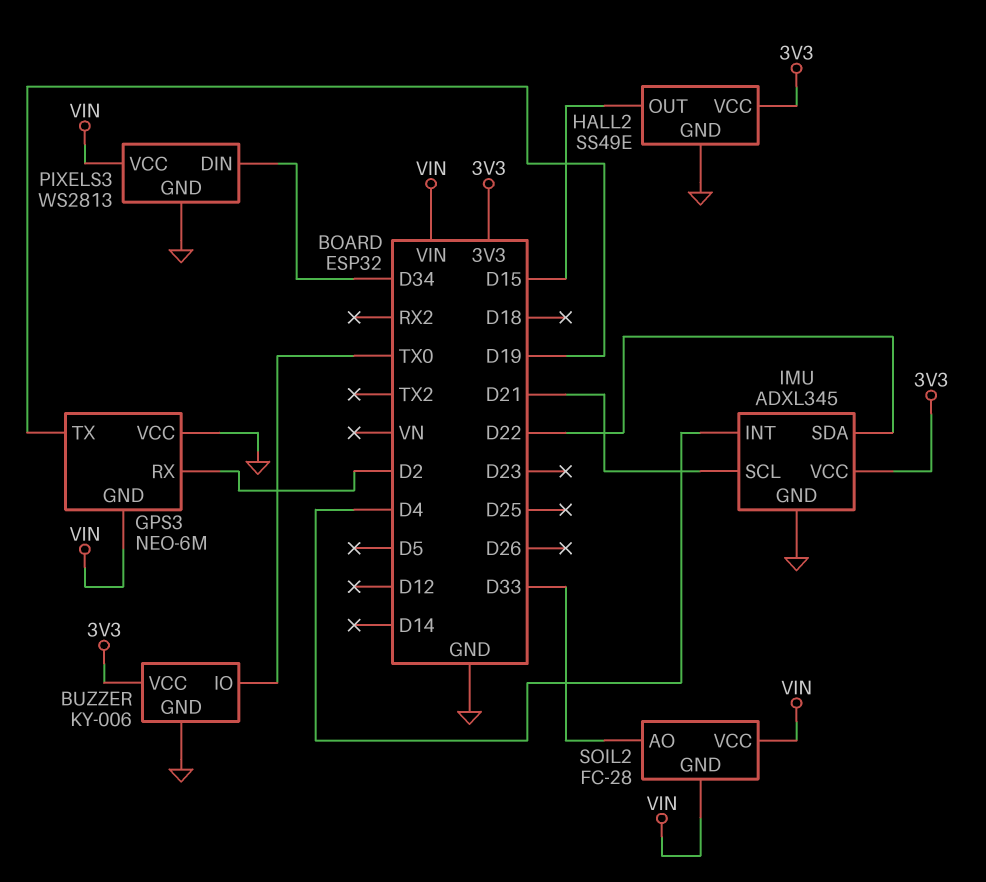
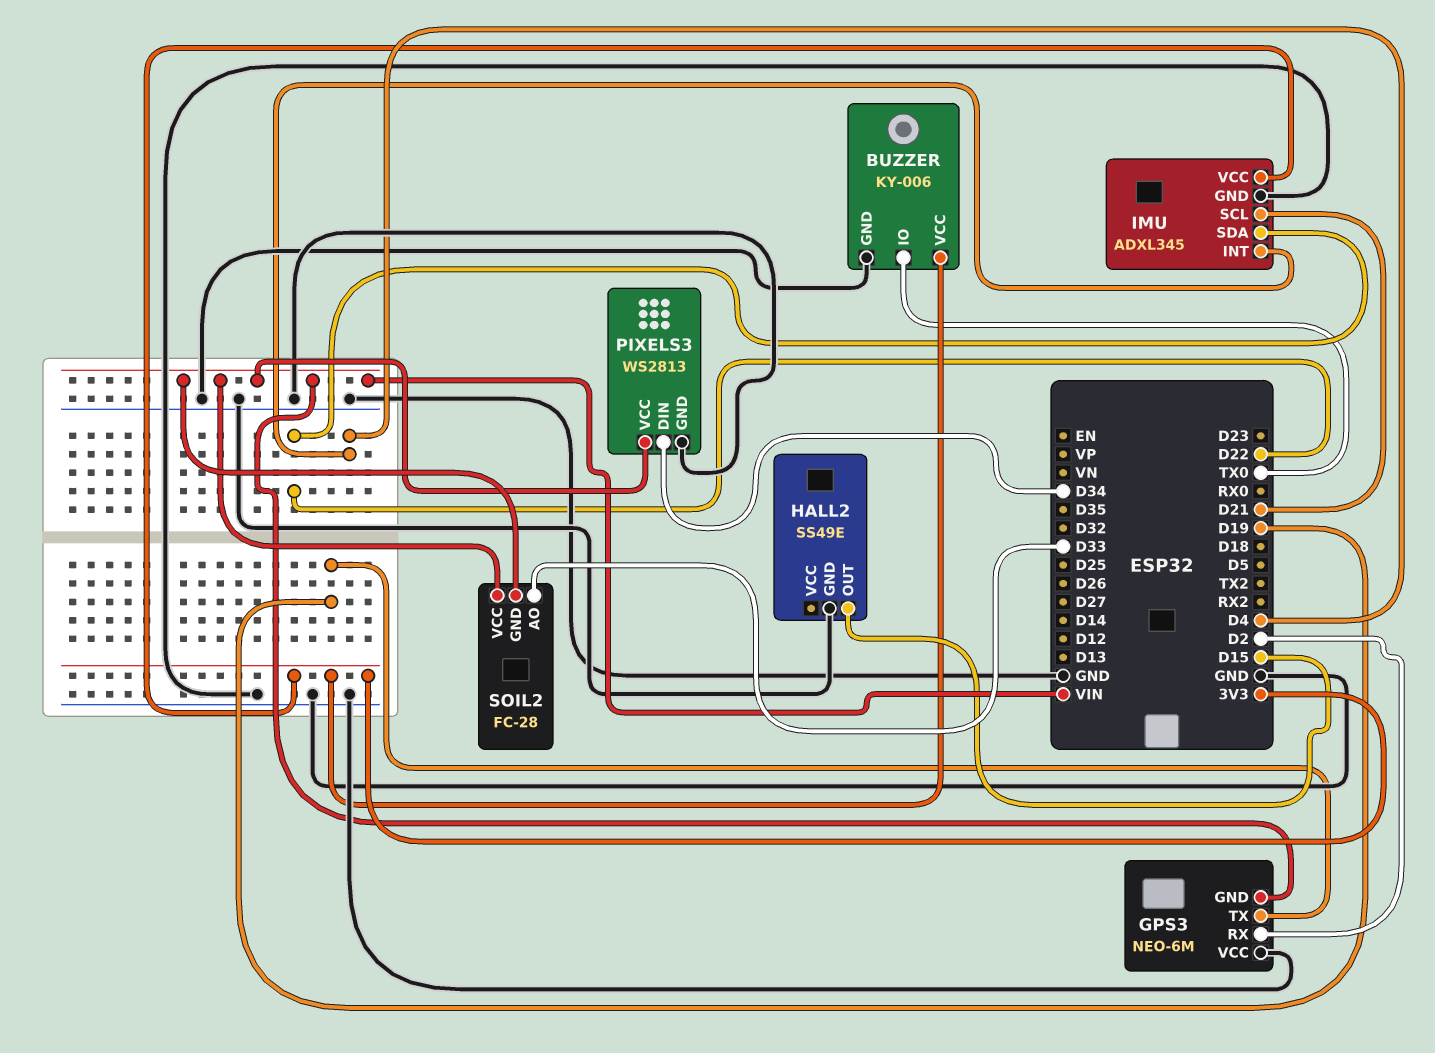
HALL2 pin VCC: 3V3 -> none

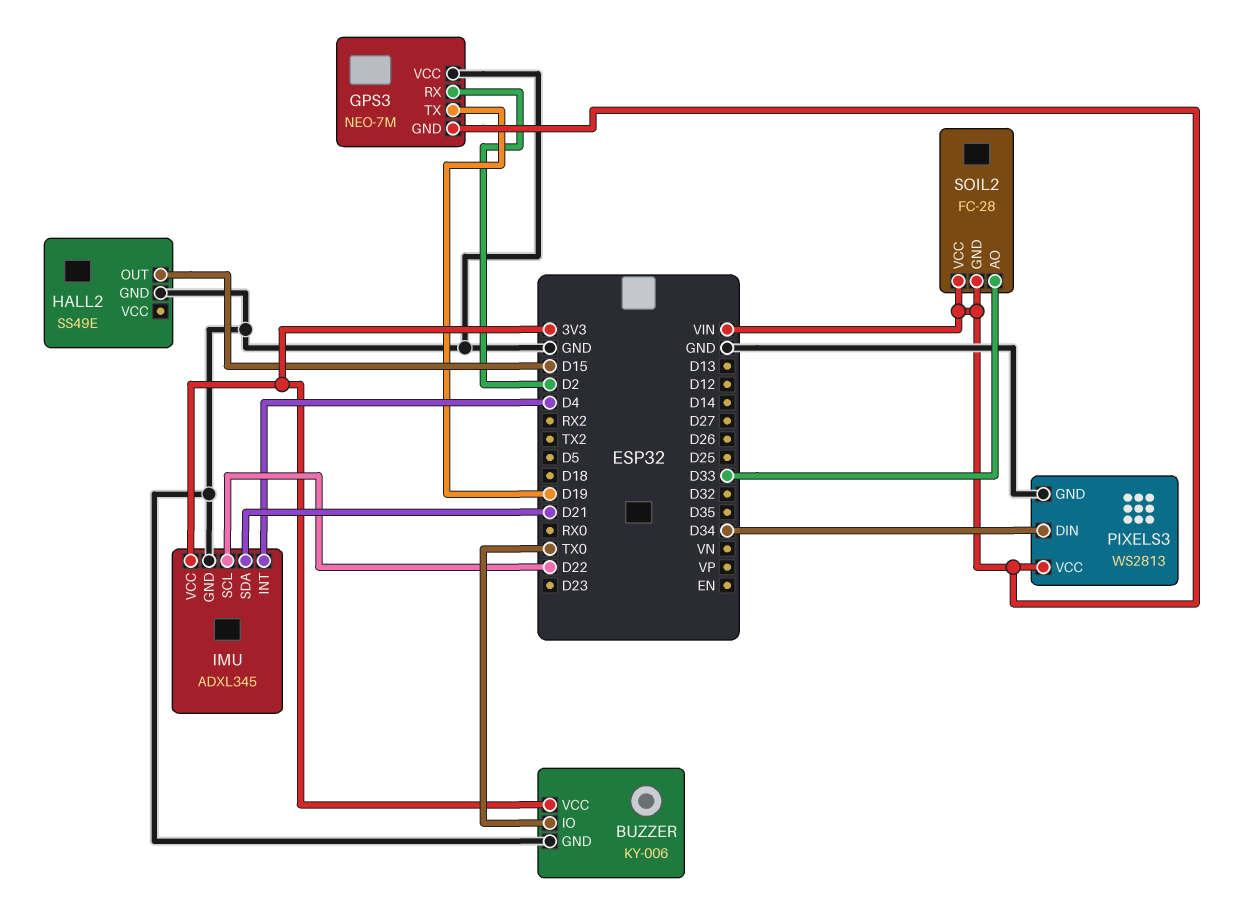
GPS3: NEO-6M -> NEO-7M
IMU pin SCL: D21 -> D22
IMU pin SDA: D22 -> D21

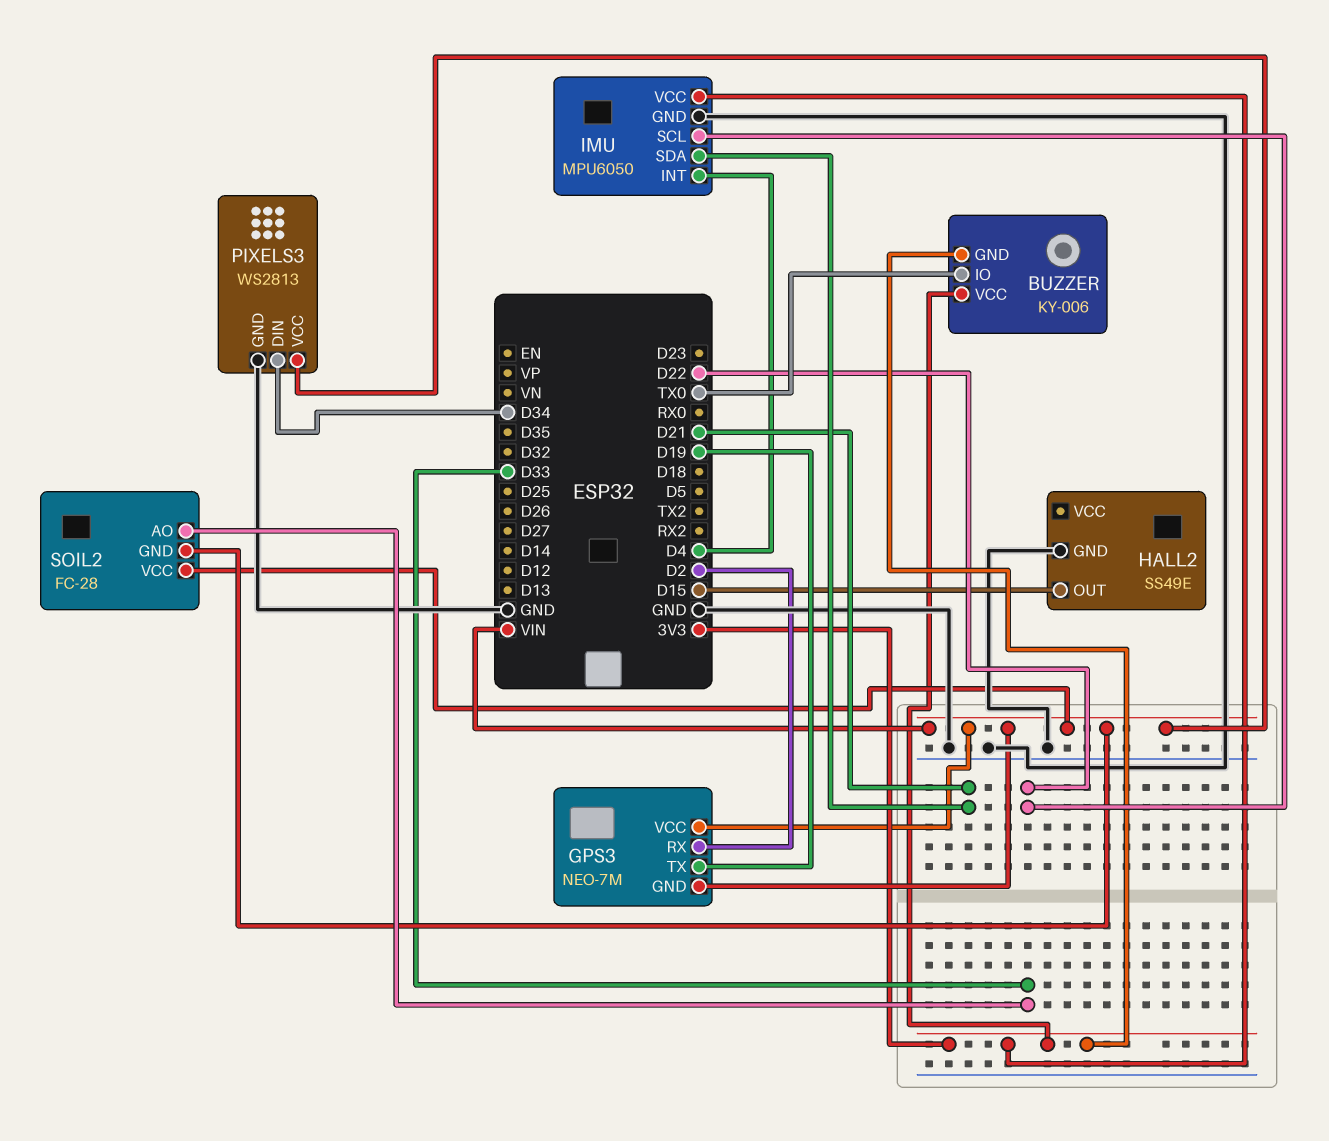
BUZZER pin GND: GND -> 3V3
GPS3 pin VCC: GND -> VIN
IMU: ADXL345 -> MPU6050

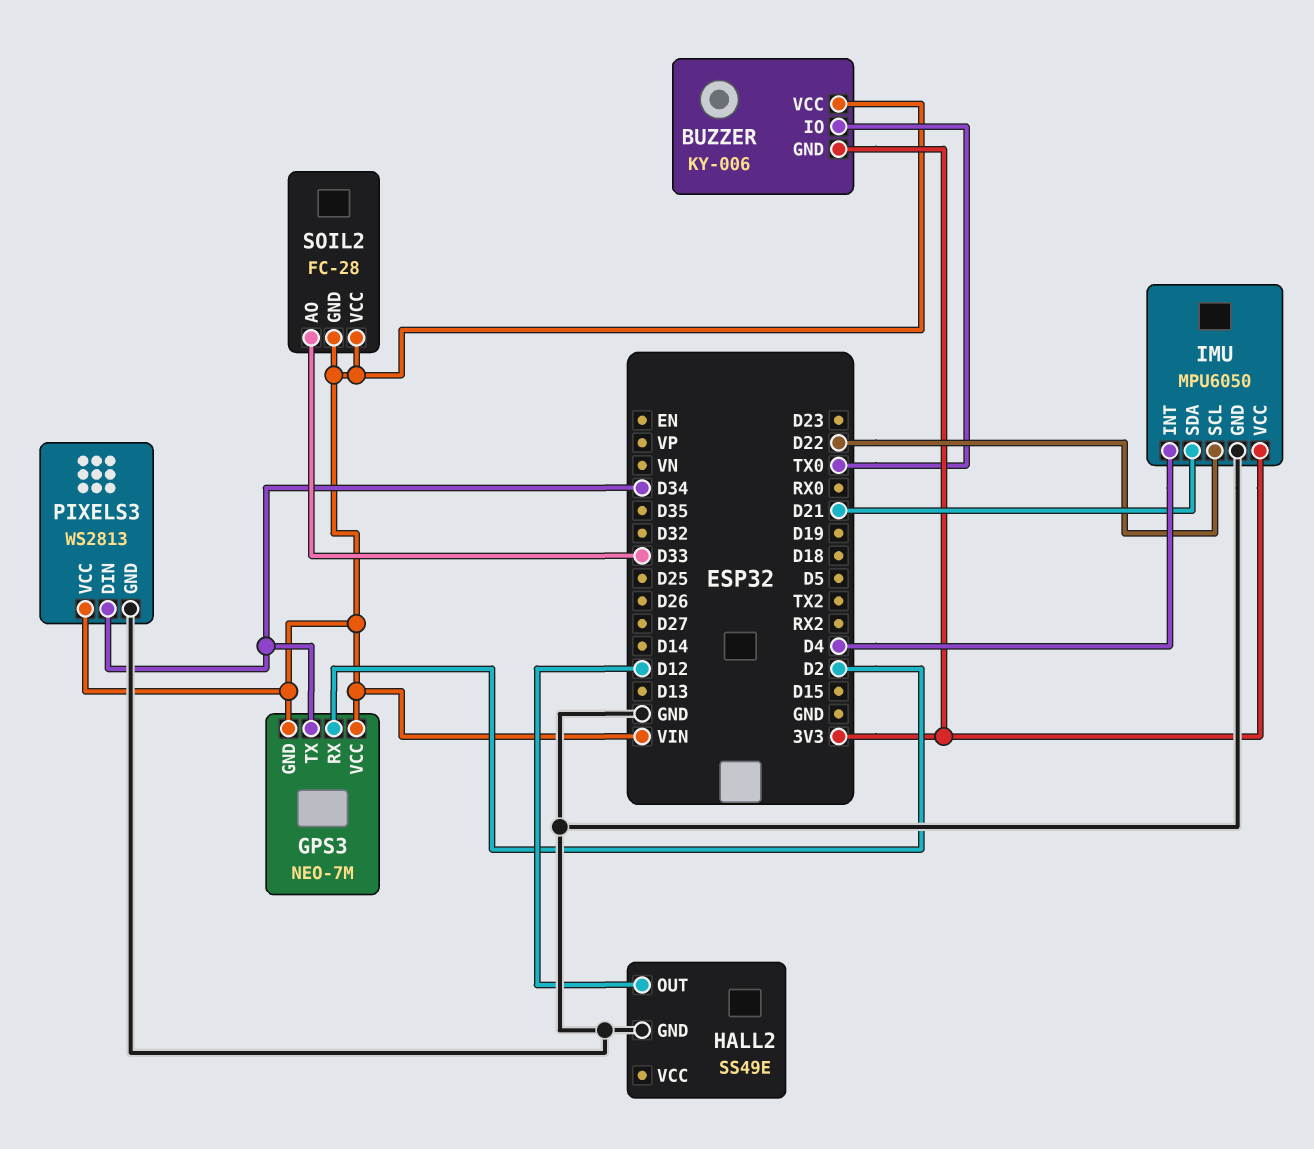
BUZZER pin VCC: 3V3 -> VIN
GPS3 pin TX: D19 -> D34
HALL2 pin OUT: D15 -> D12

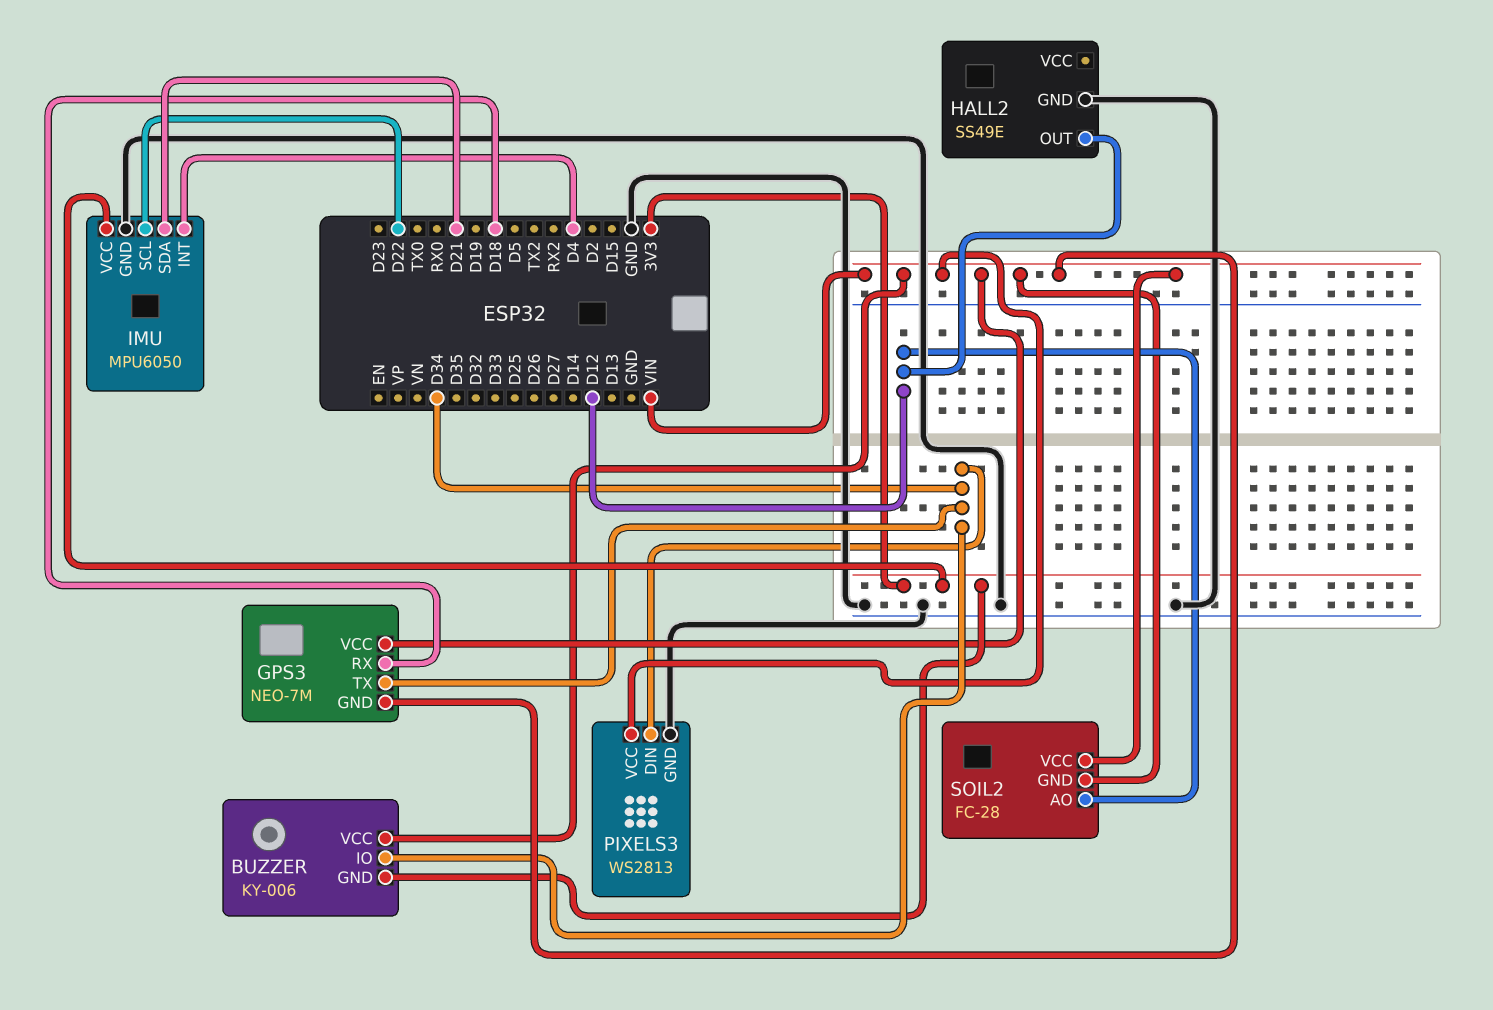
BUZZER pin IO: TX0 -> D34
GPS3 pin RX: D2 -> D18
SOIL2 pin AO: D33 -> D12

